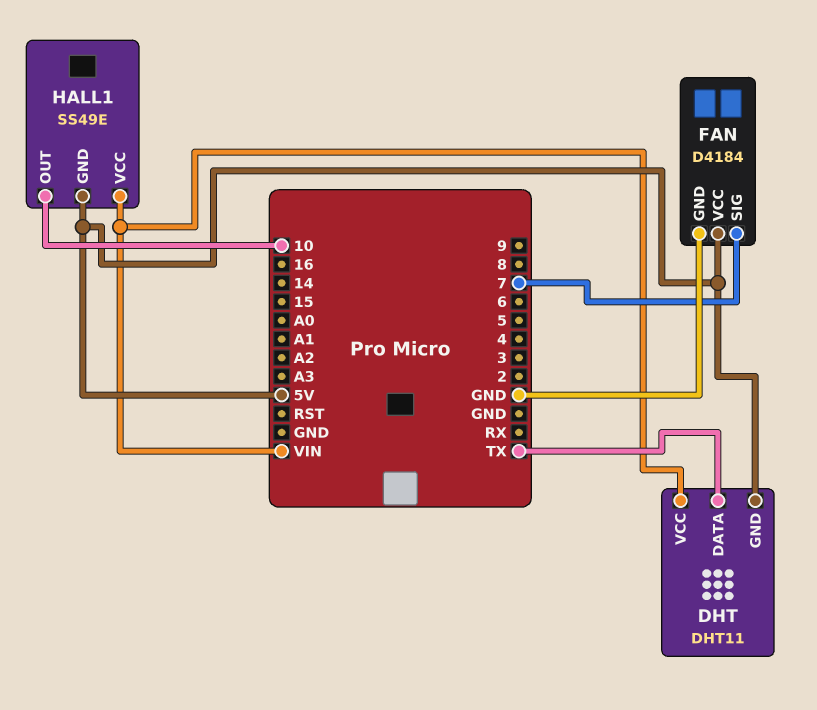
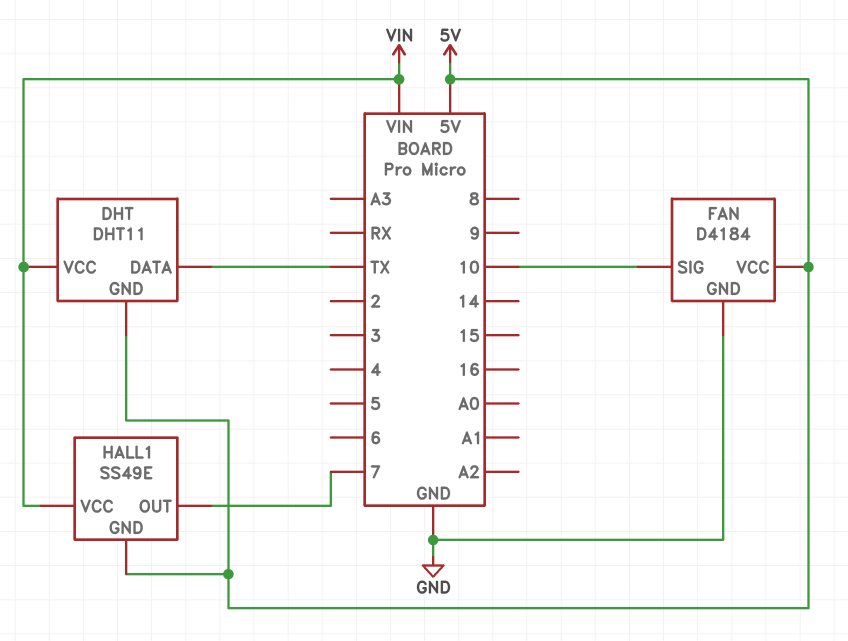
FAN pin SIG: 7 -> 10
HALL1 pin OUT: 10 -> 7

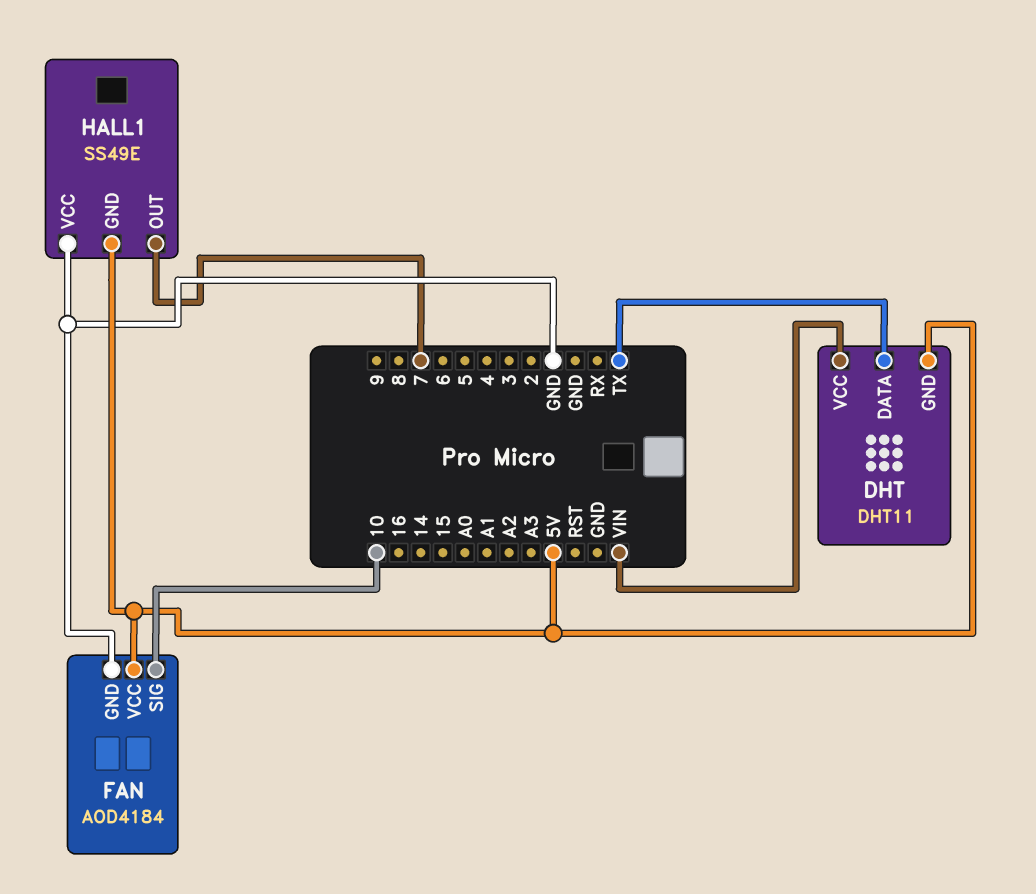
FAN: D4184 -> AOD4184
HALL1 pin VCC: VIN -> GND

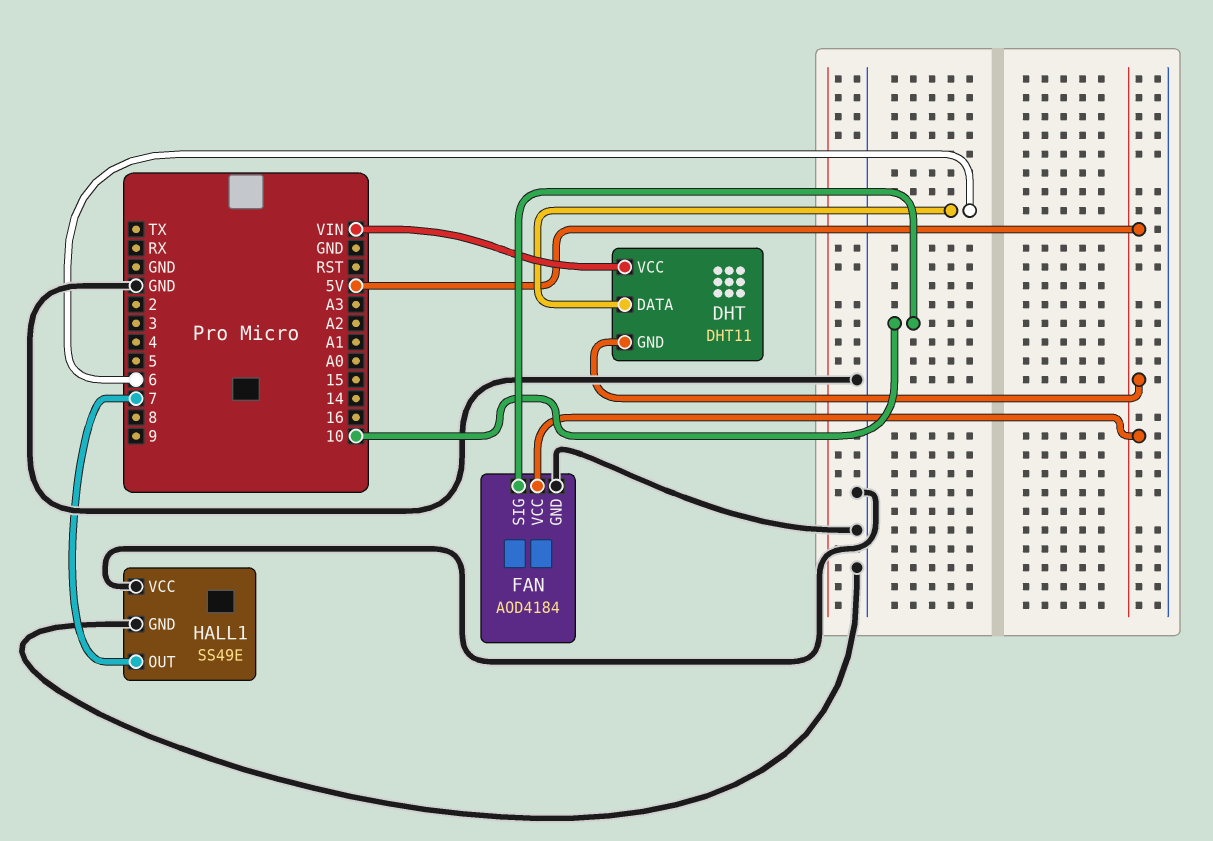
DHT pin DATA: TX -> 6
HALL1 pin GND: 5V -> GND

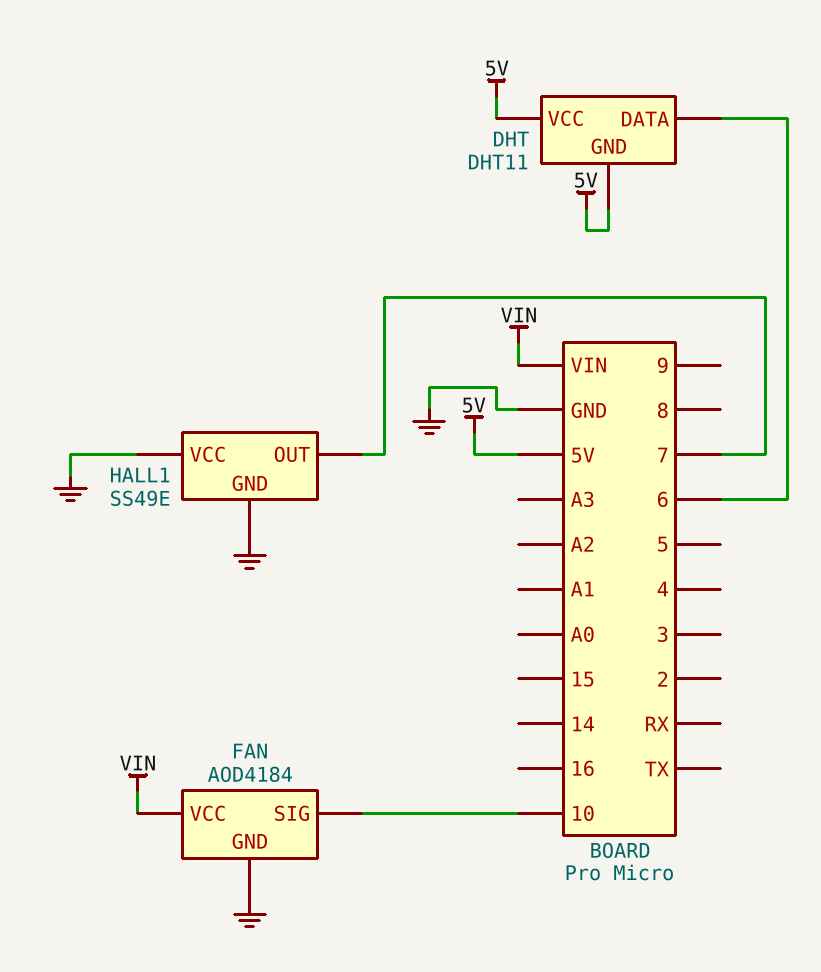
DHT pin VCC: VIN -> 5V
FAN pin VCC: 5V -> VIN

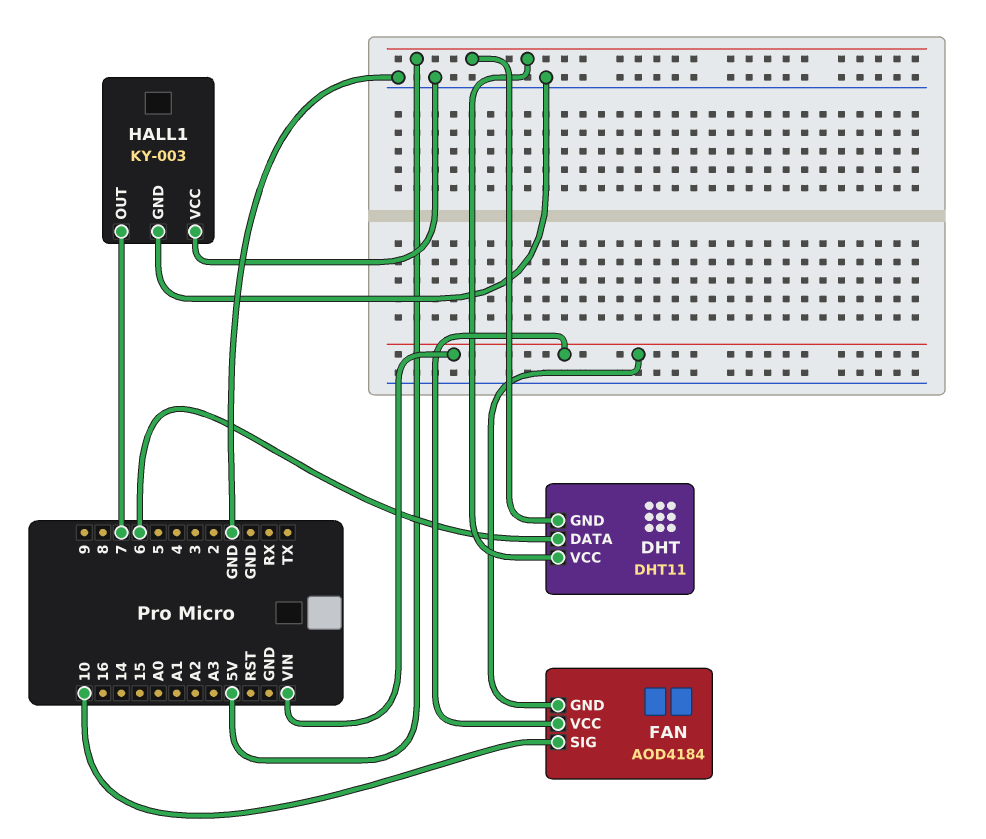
FAN pin GND: GND -> VIN
HALL1: SS49E -> KY-003

